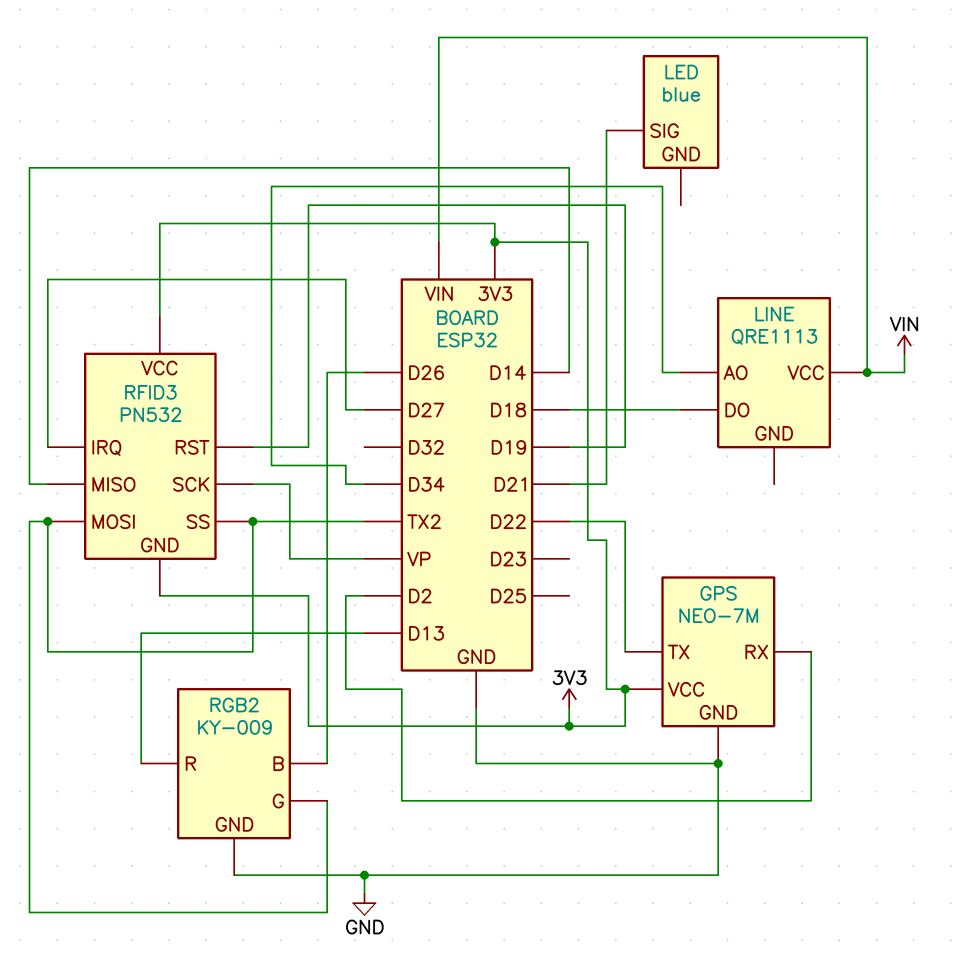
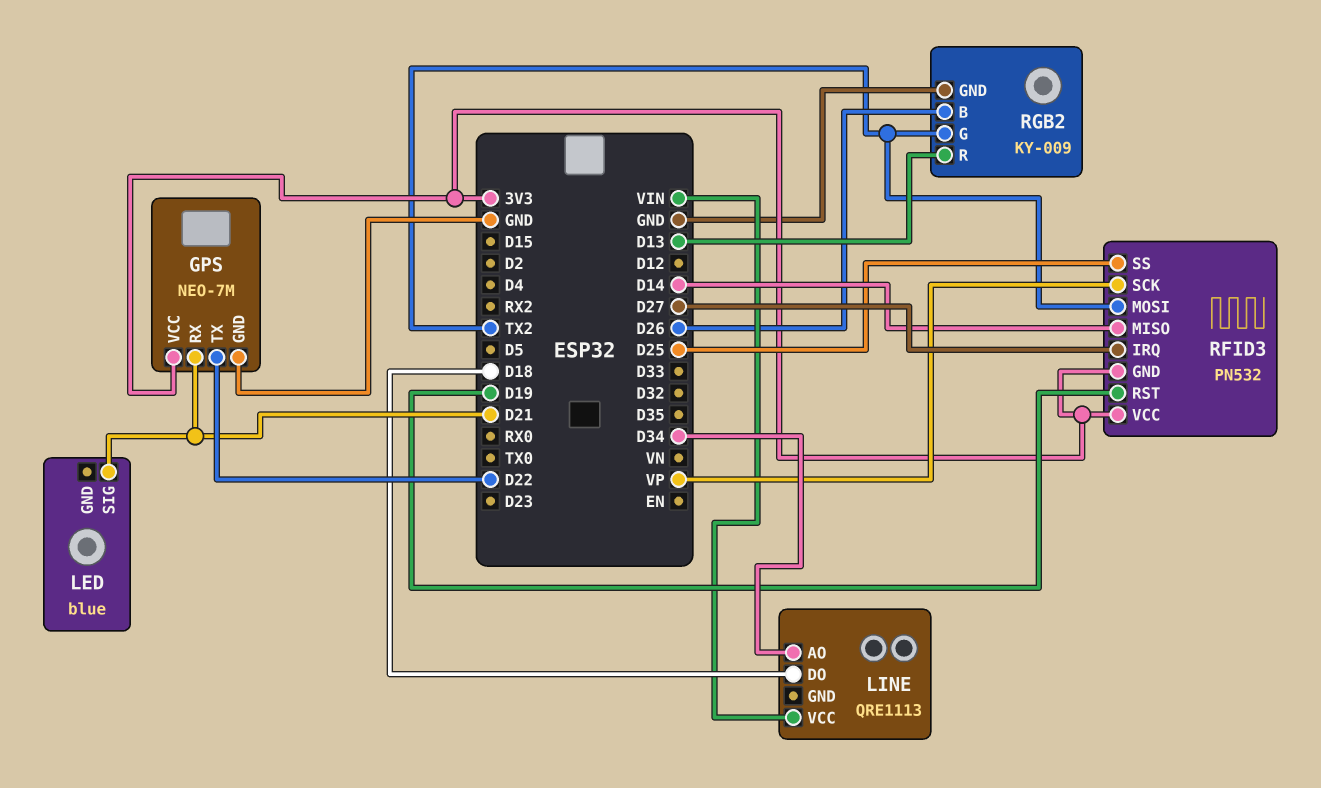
GPS pin RX: D2 -> D21
RFID3 pin SS: TX2 -> D25

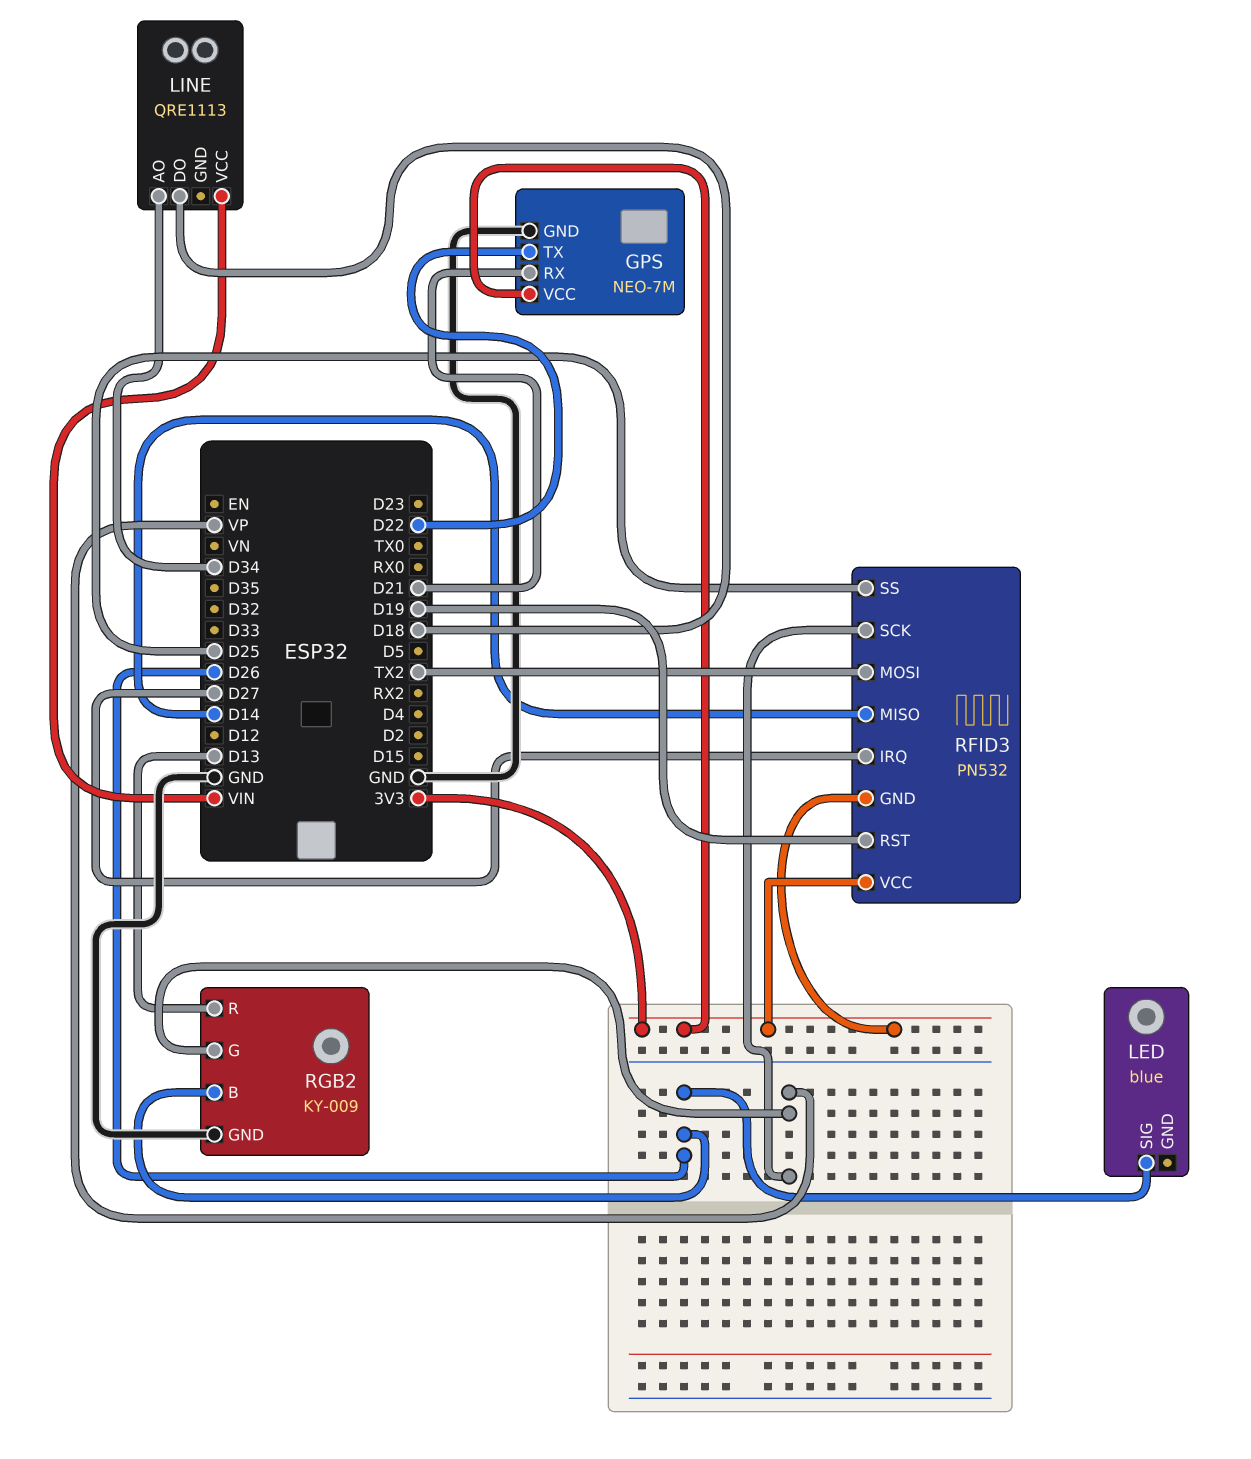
LED pin SIG: D21 -> D26
RGB2 pin G: TX2 -> VP

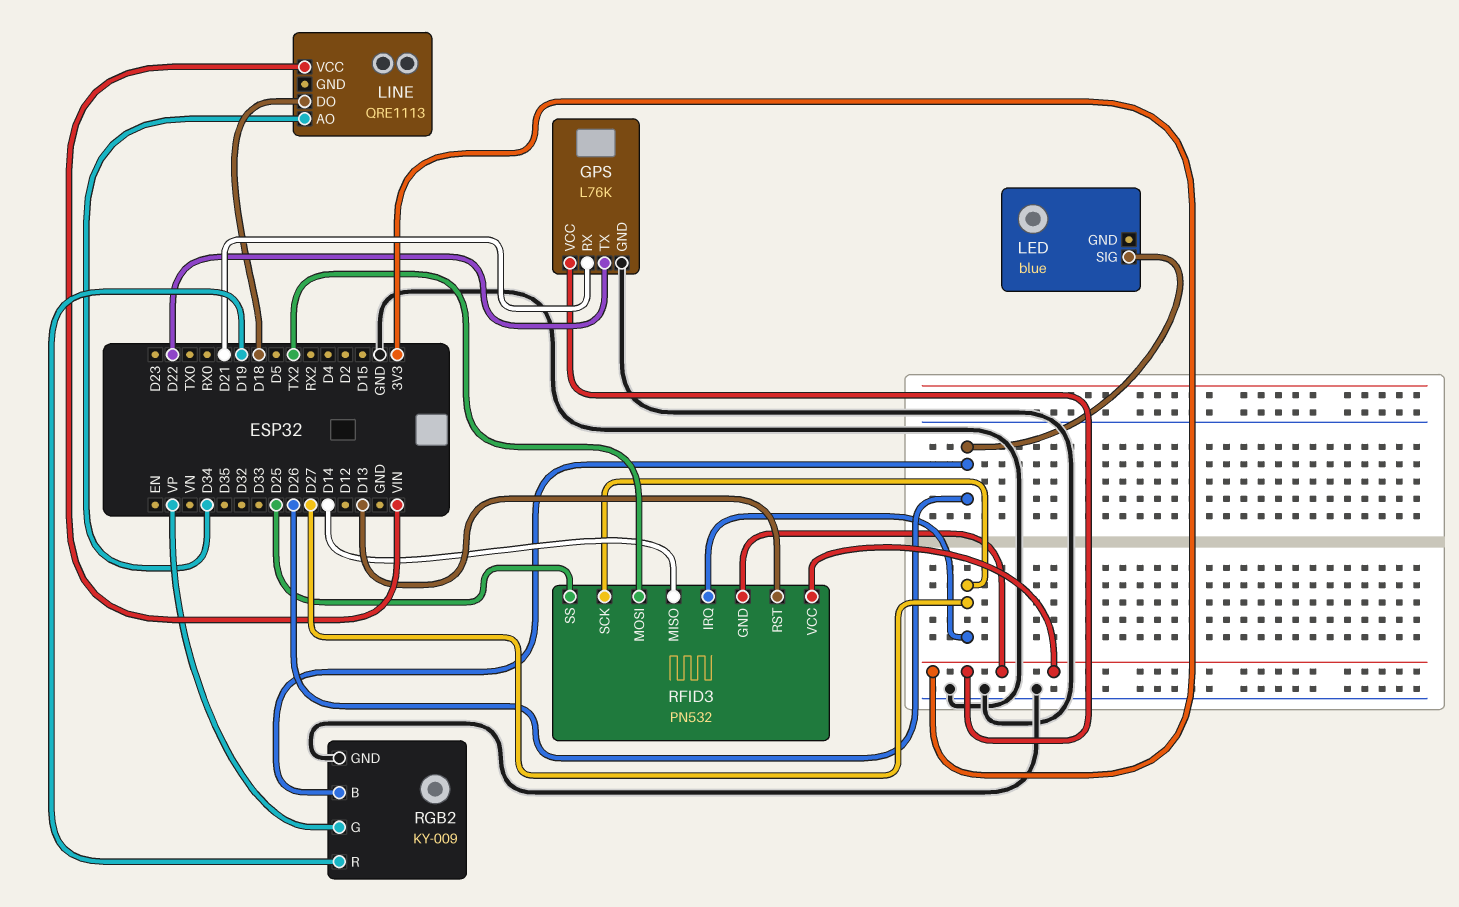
GPS: NEO-7M -> L76K
RFID3 pin RST: D19 -> D13
RFID3 pin SCK: VP -> D27
RGB2 pin R: D13 -> D19

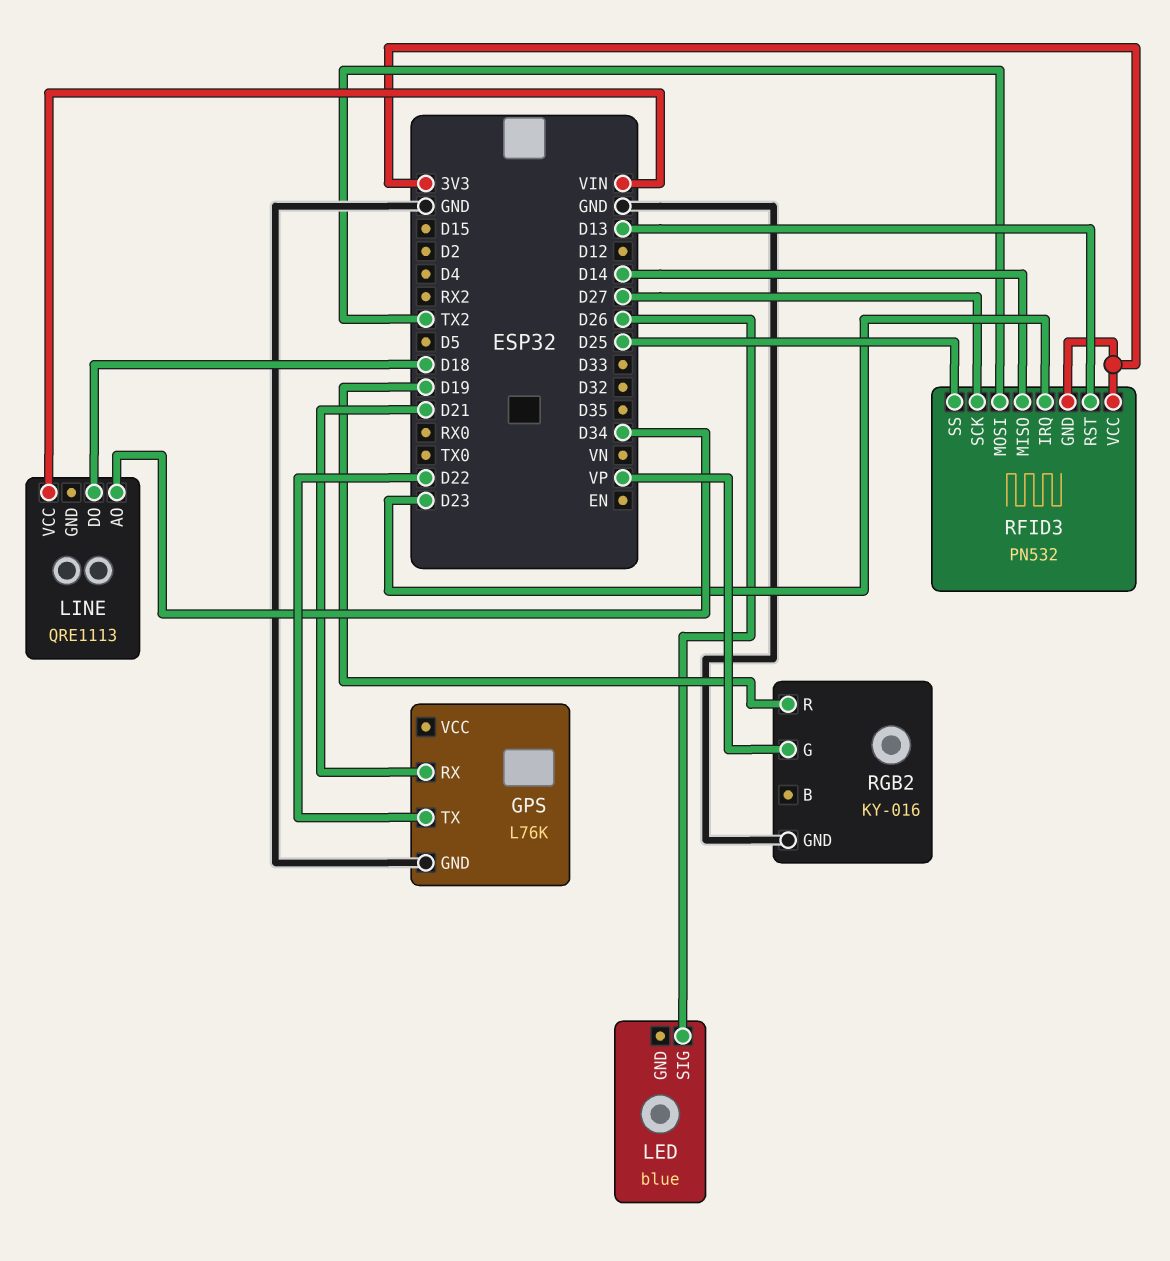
GPS pin VCC: 3V3 -> none
RFID3 pin IRQ: D27 -> D23
RGB2: KY-009 -> KY-016
RGB2 pin B: D26 -> none

